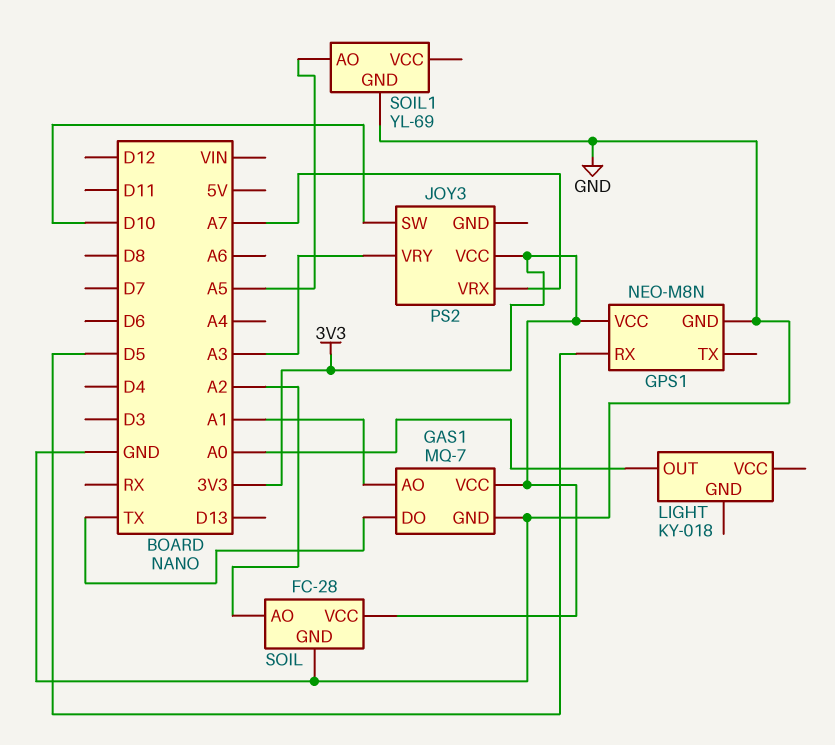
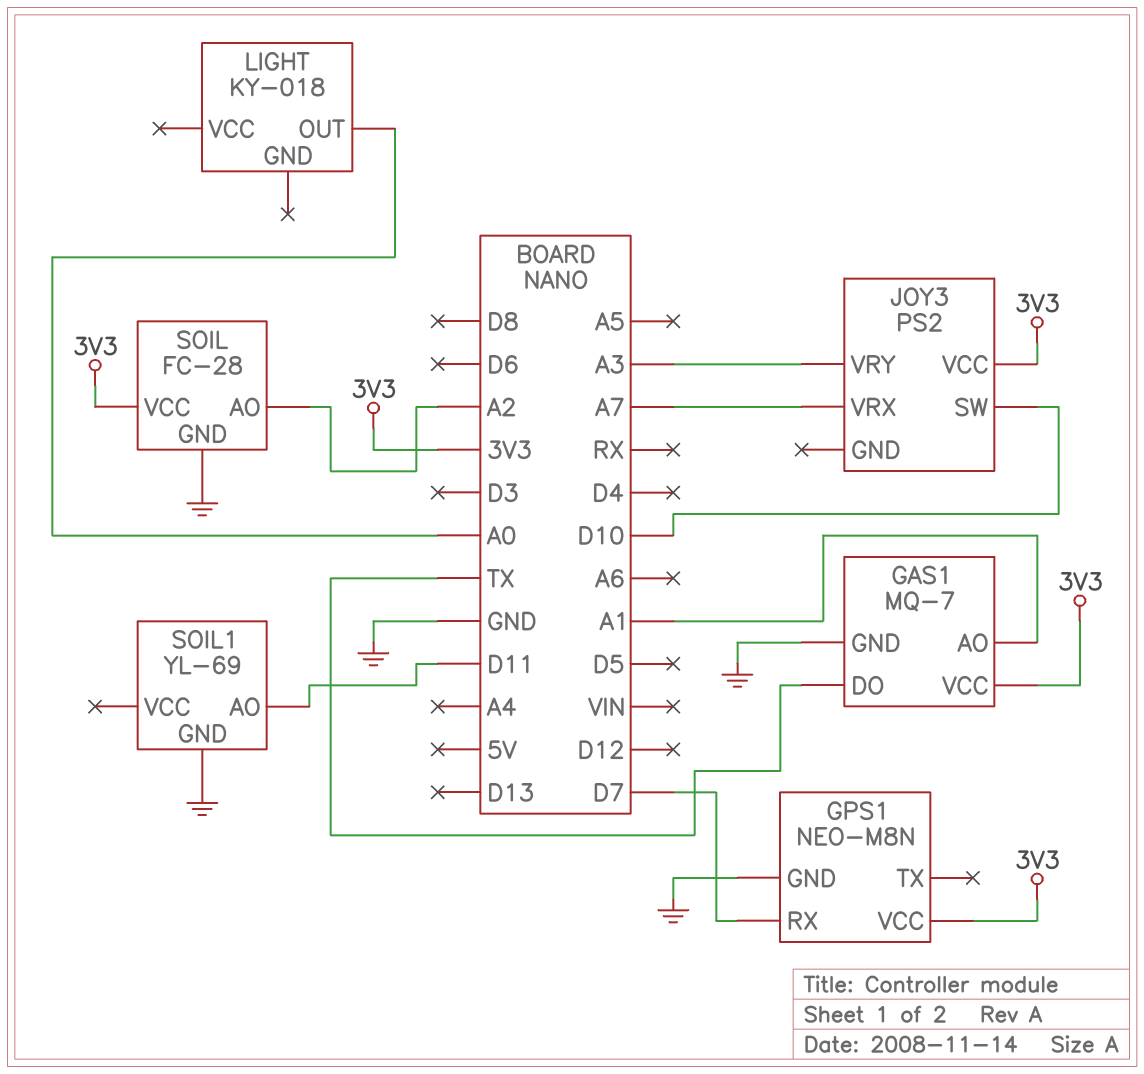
GPS1 pin RX: D5 -> D7
SOIL1 pin AO: A5 -> D11

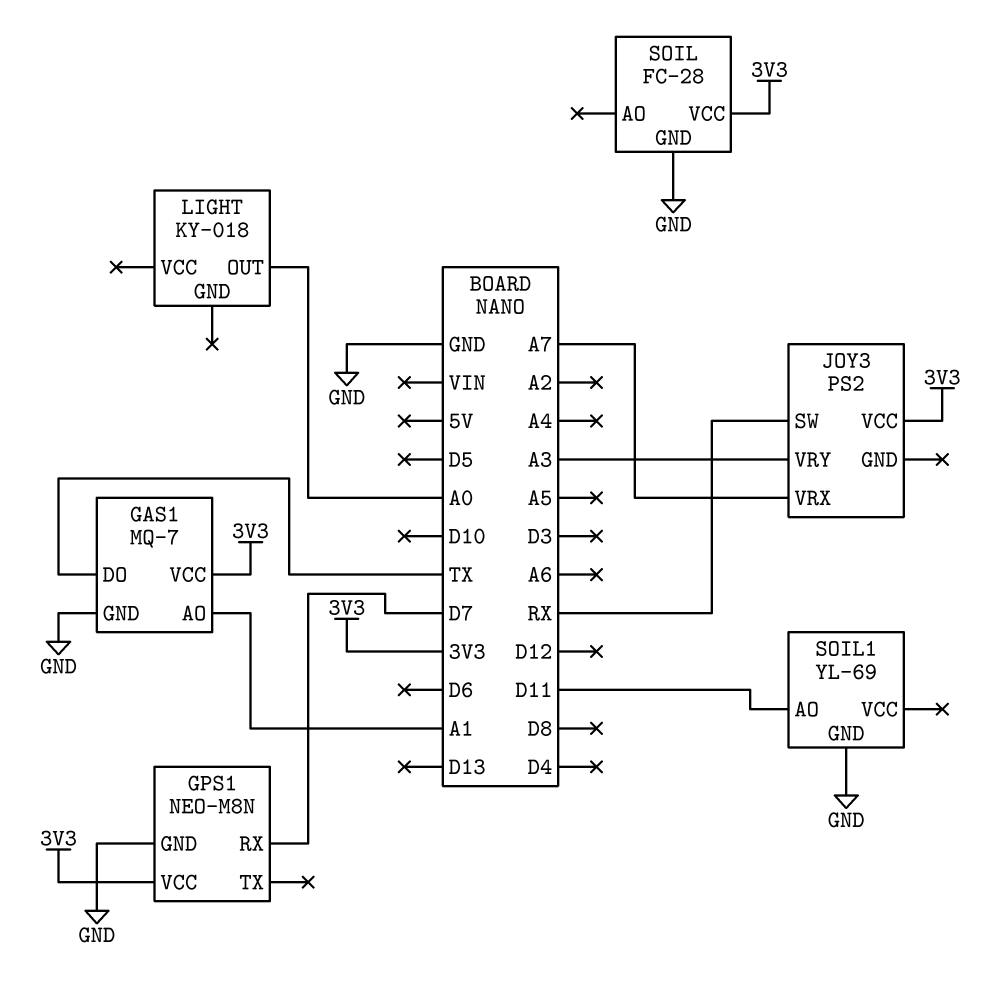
JOY3 pin SW: D10 -> RX
SOIL pin AO: A2 -> none

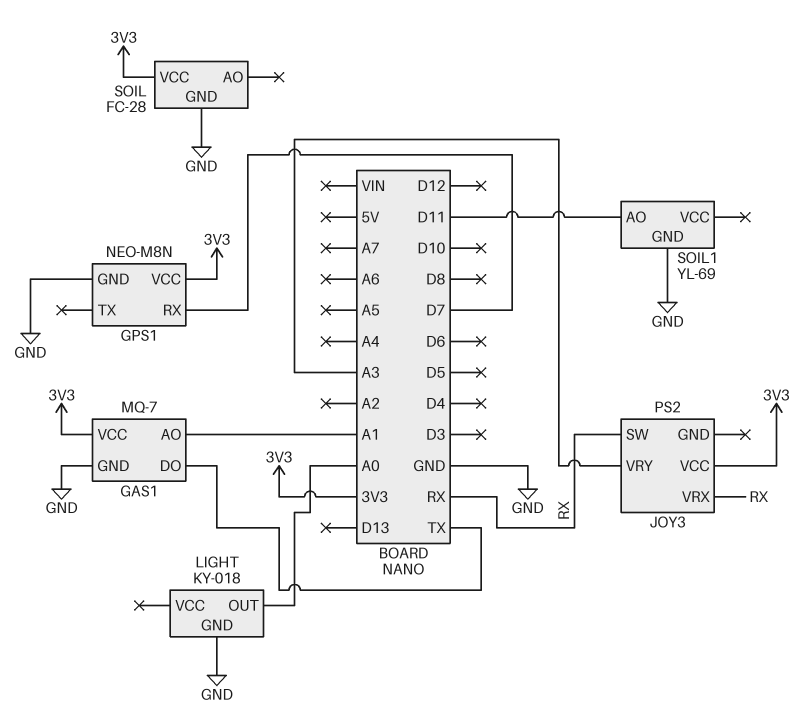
JOY3 pin VRX: A7 -> RX
LIGHT pin GND: none -> GND

